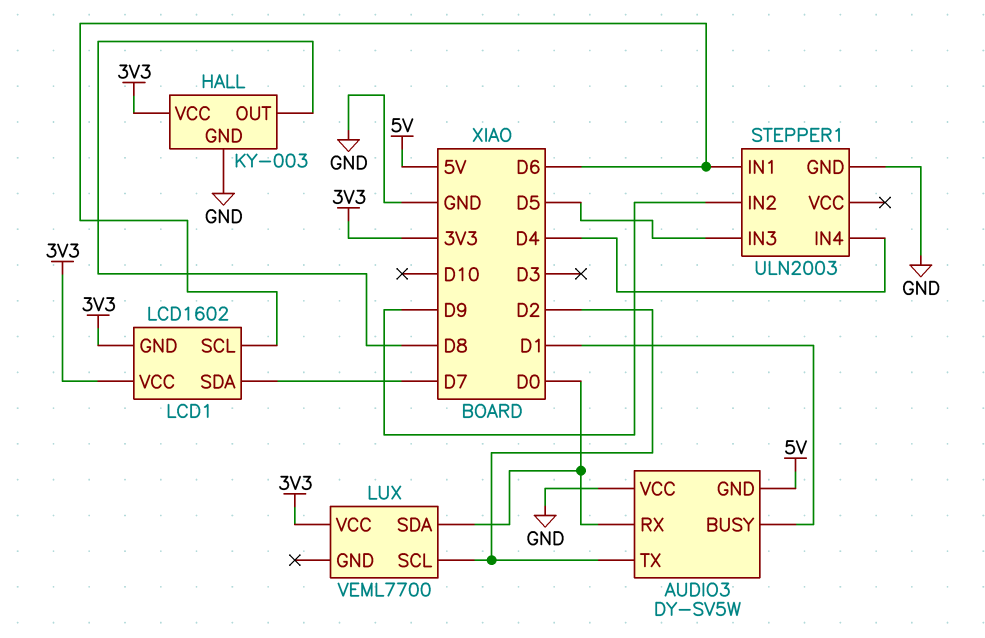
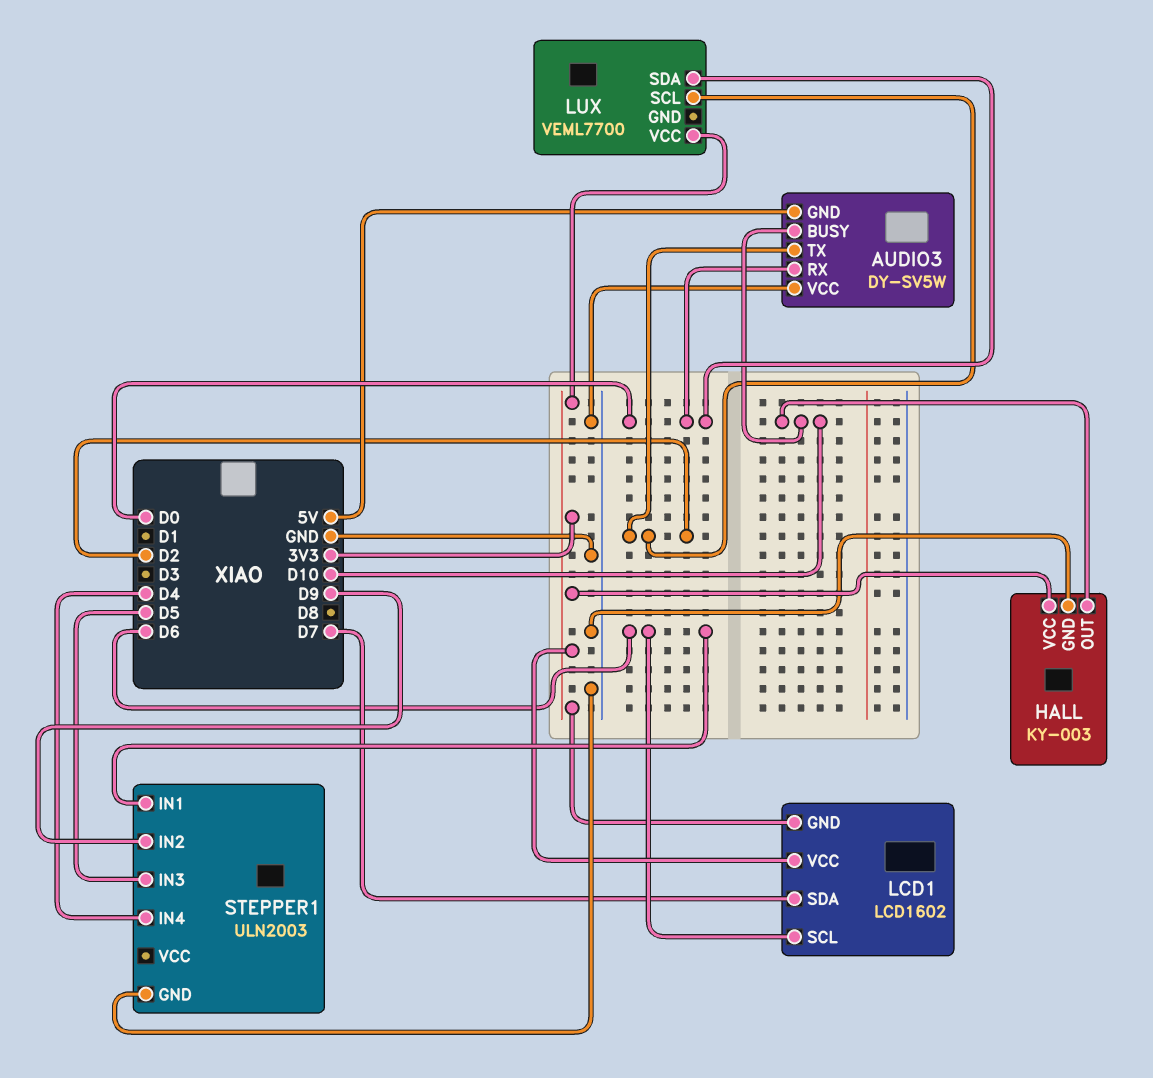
AUDIO3 pin BUSY: D1 -> D10
HALL pin OUT: D8 -> D10

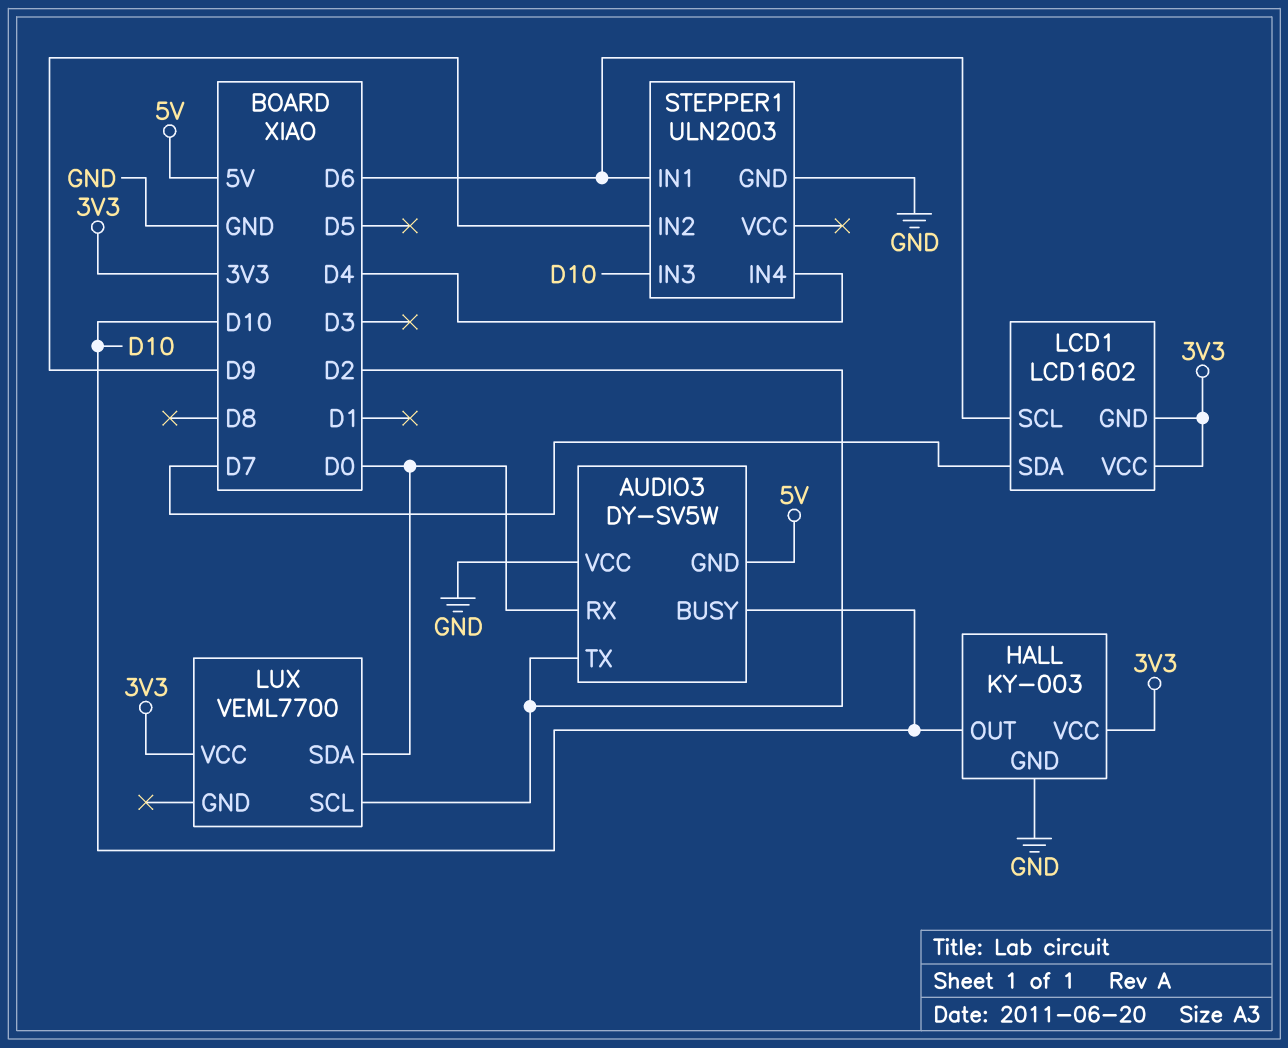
STEPPER1 pin IN3: D5 -> D10

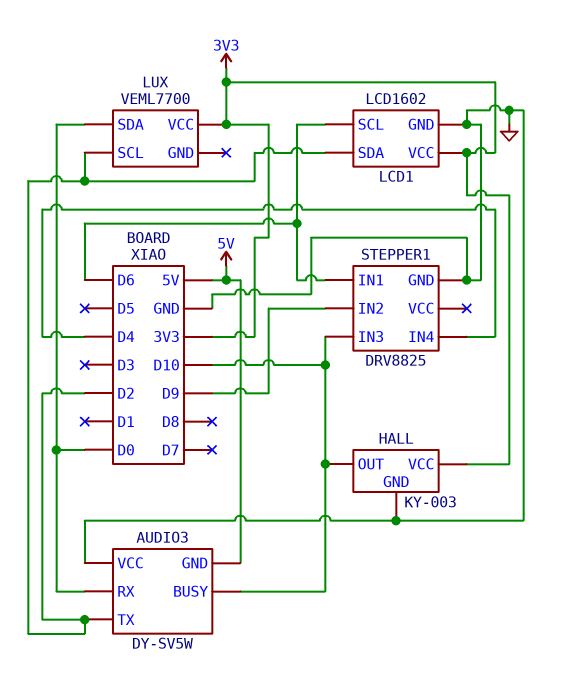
LCD1 pin GND: 3V3 -> GND
LCD1 pin SDA: D7 -> D2
STEPPER1: ULN2003 -> DRV8825

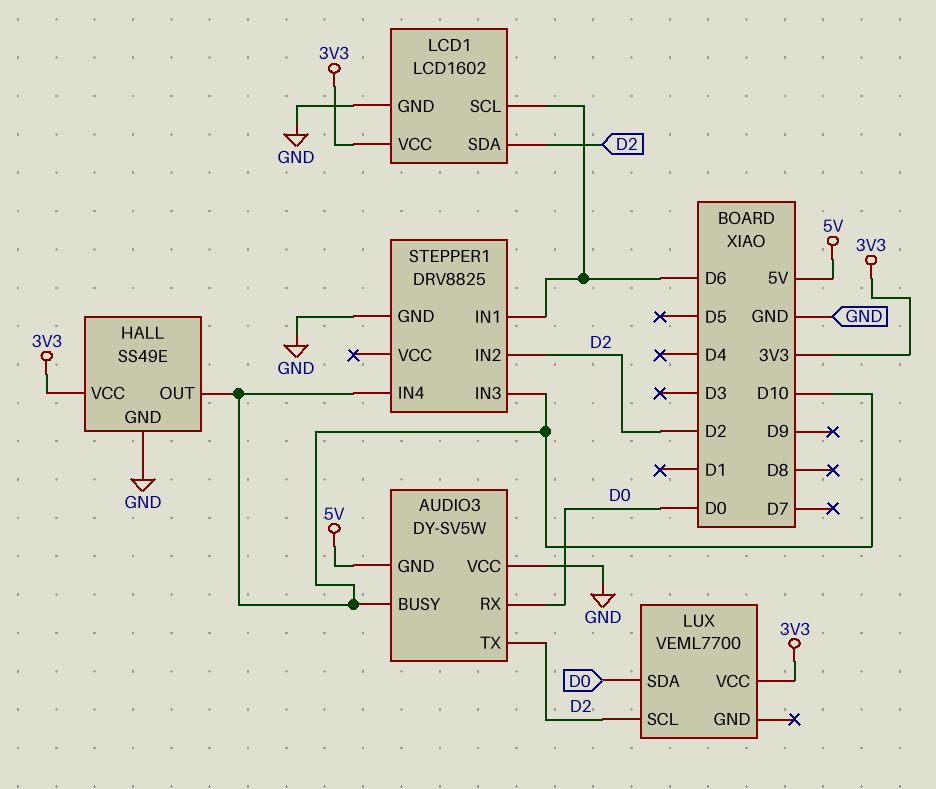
HALL: KY-003 -> SS49E
STEPPER1 pin IN2: D9 -> D2
STEPPER1 pin IN4: D4 -> D10

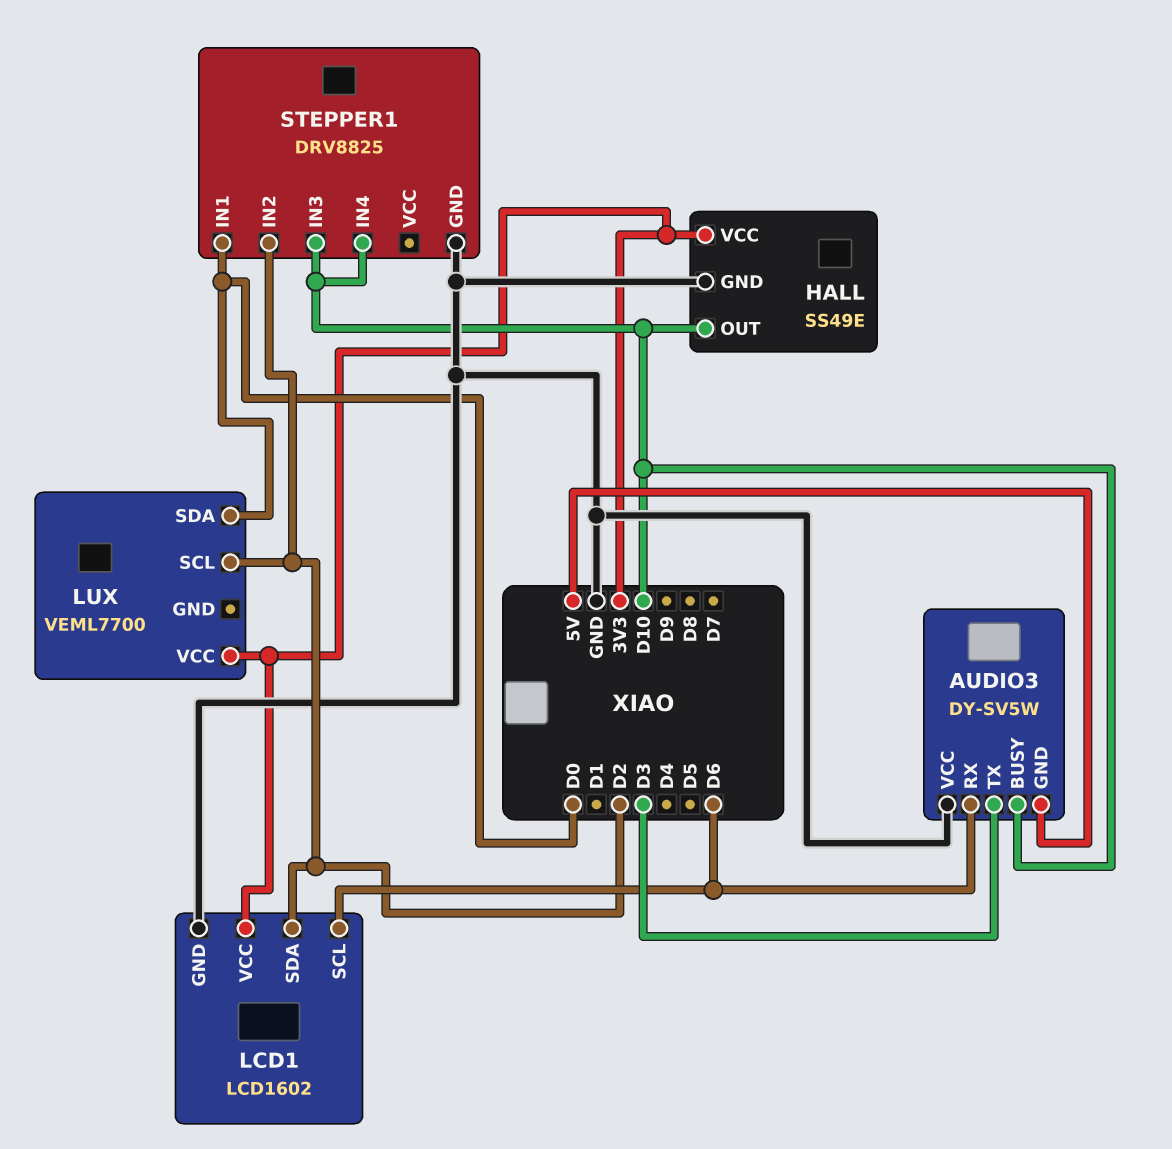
AUDIO3 pin RX: D0 -> D6
AUDIO3 pin TX: D2 -> D3
STEPPER1 pin IN1: D6 -> D0

